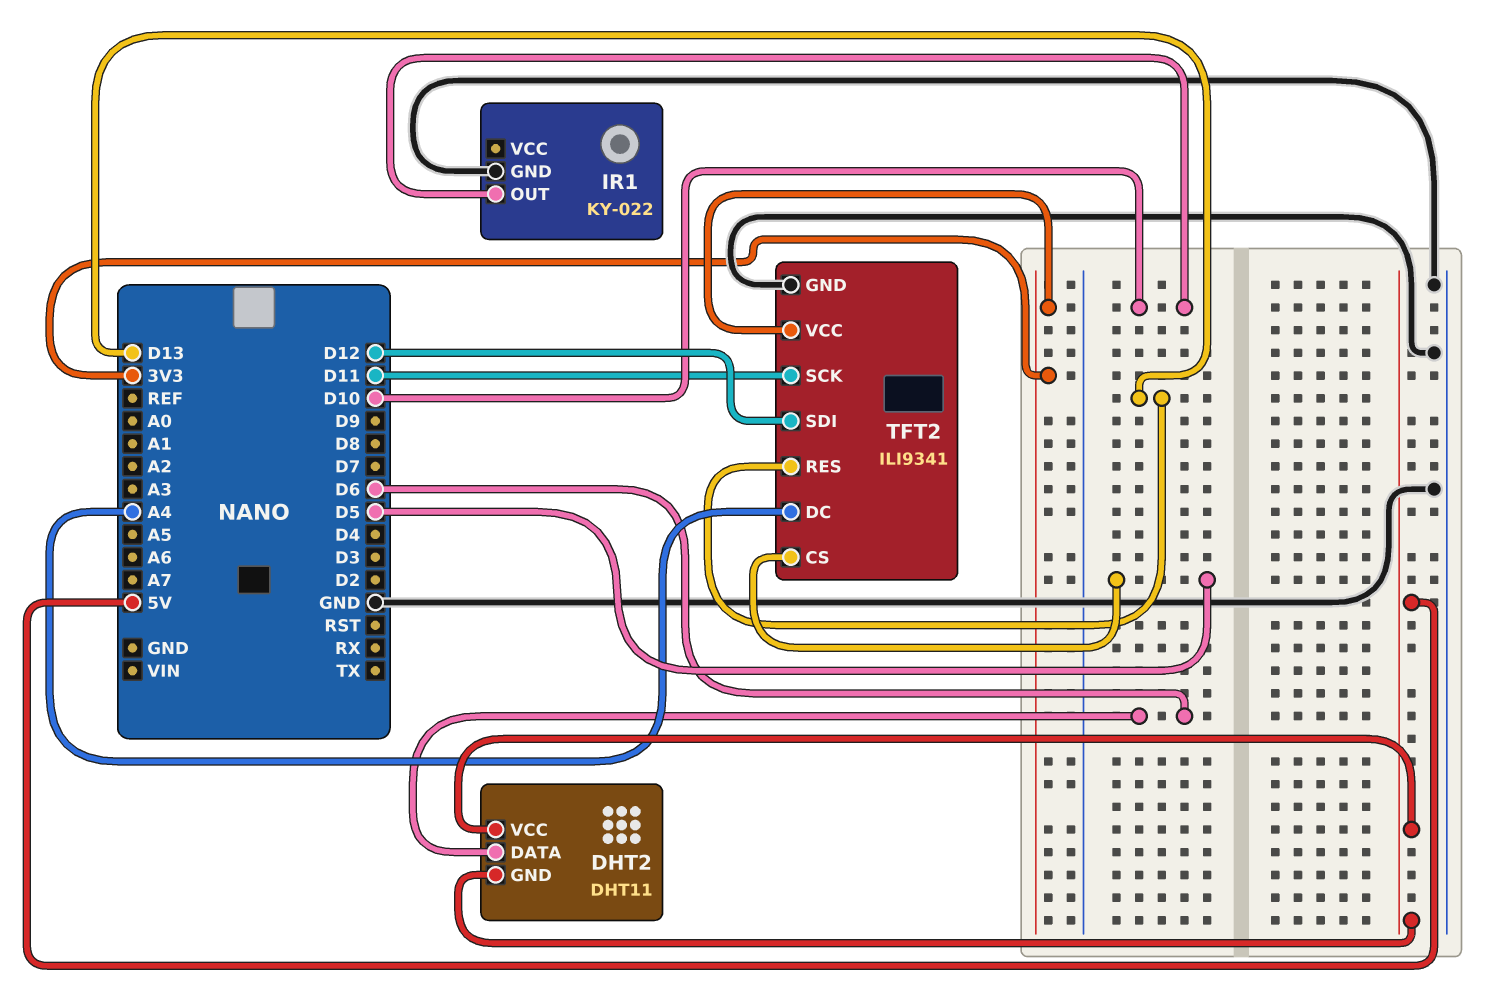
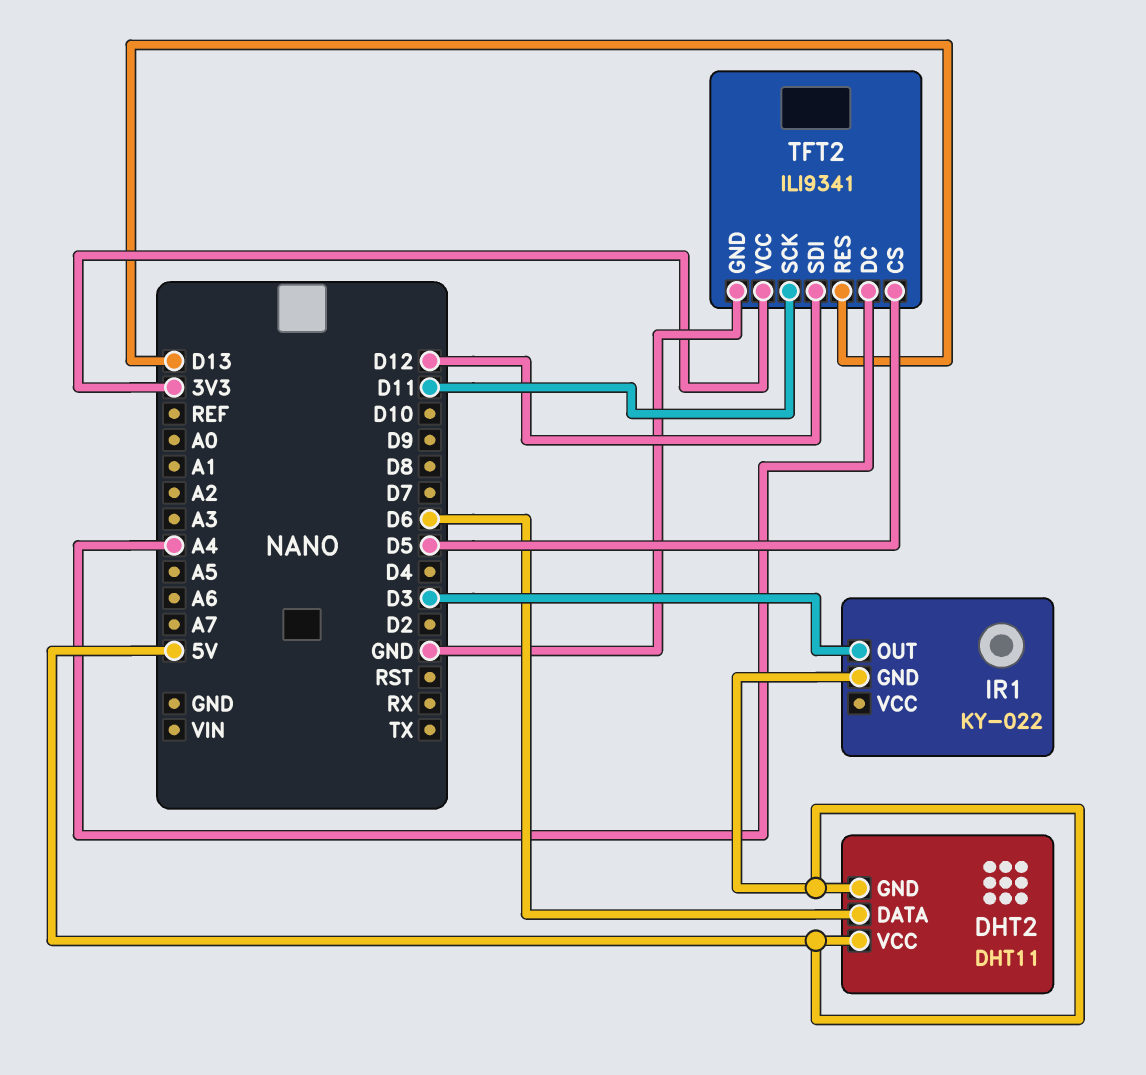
IR1 pin GND: GND -> 5V
IR1 pin OUT: D10 -> D3

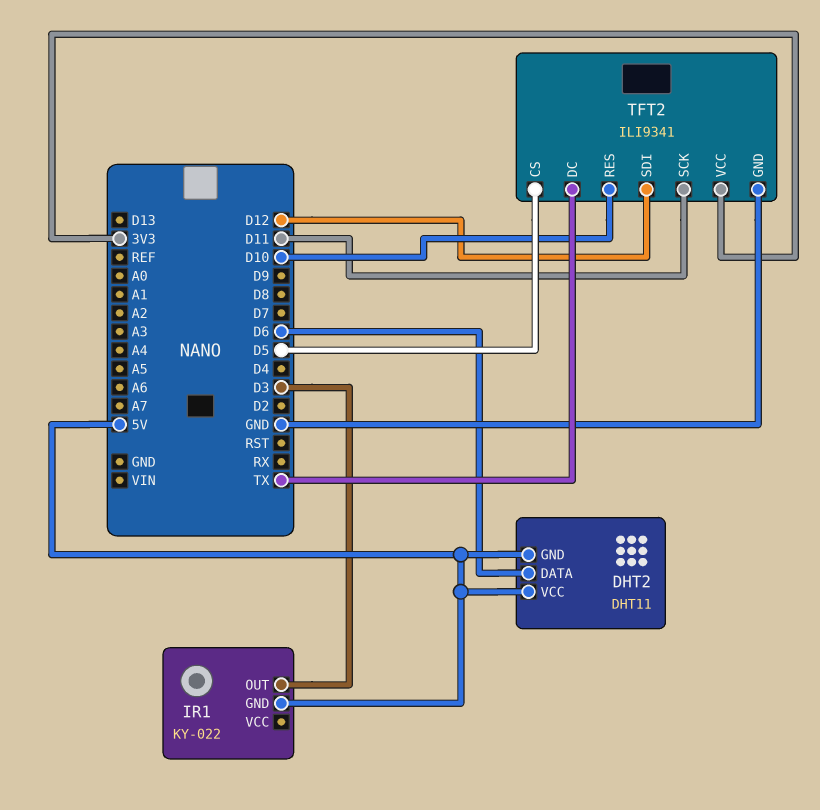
TFT2 pin DC: A4 -> TX
TFT2 pin RES: D13 -> D10

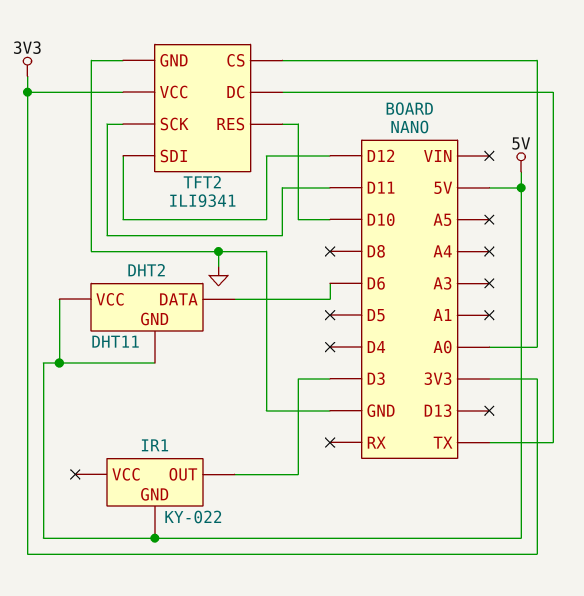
TFT2 pin CS: D5 -> A0

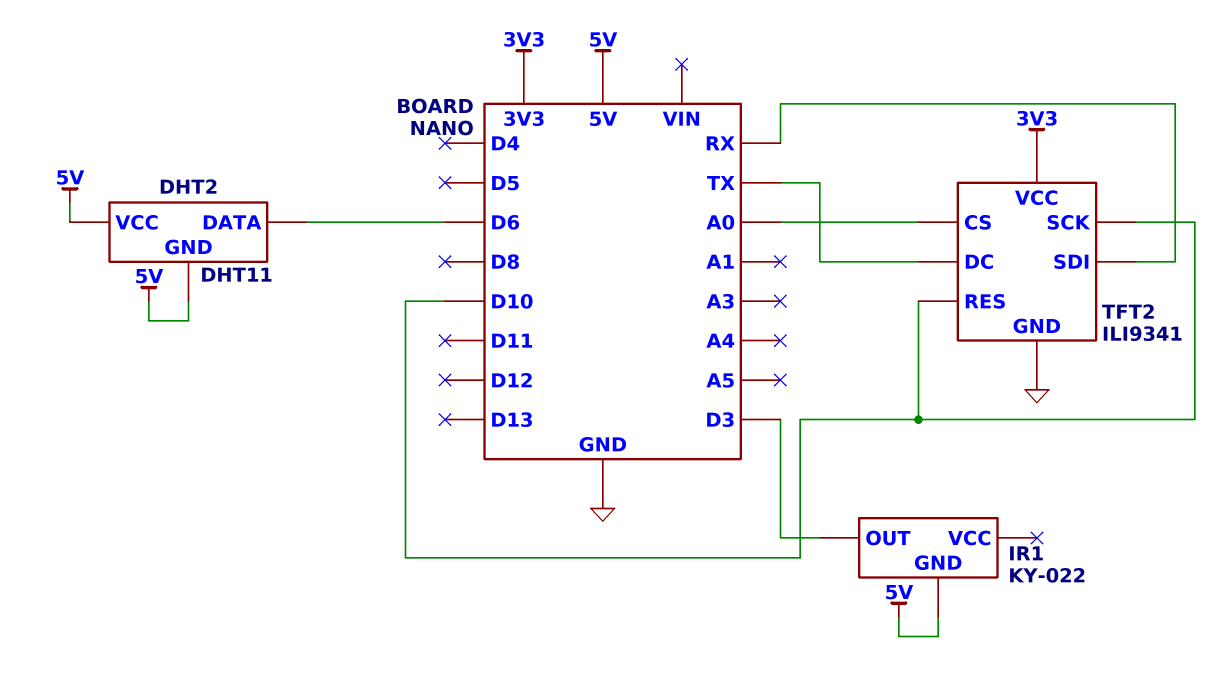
TFT2 pin SCK: D11 -> D10
TFT2 pin SDI: D12 -> RX

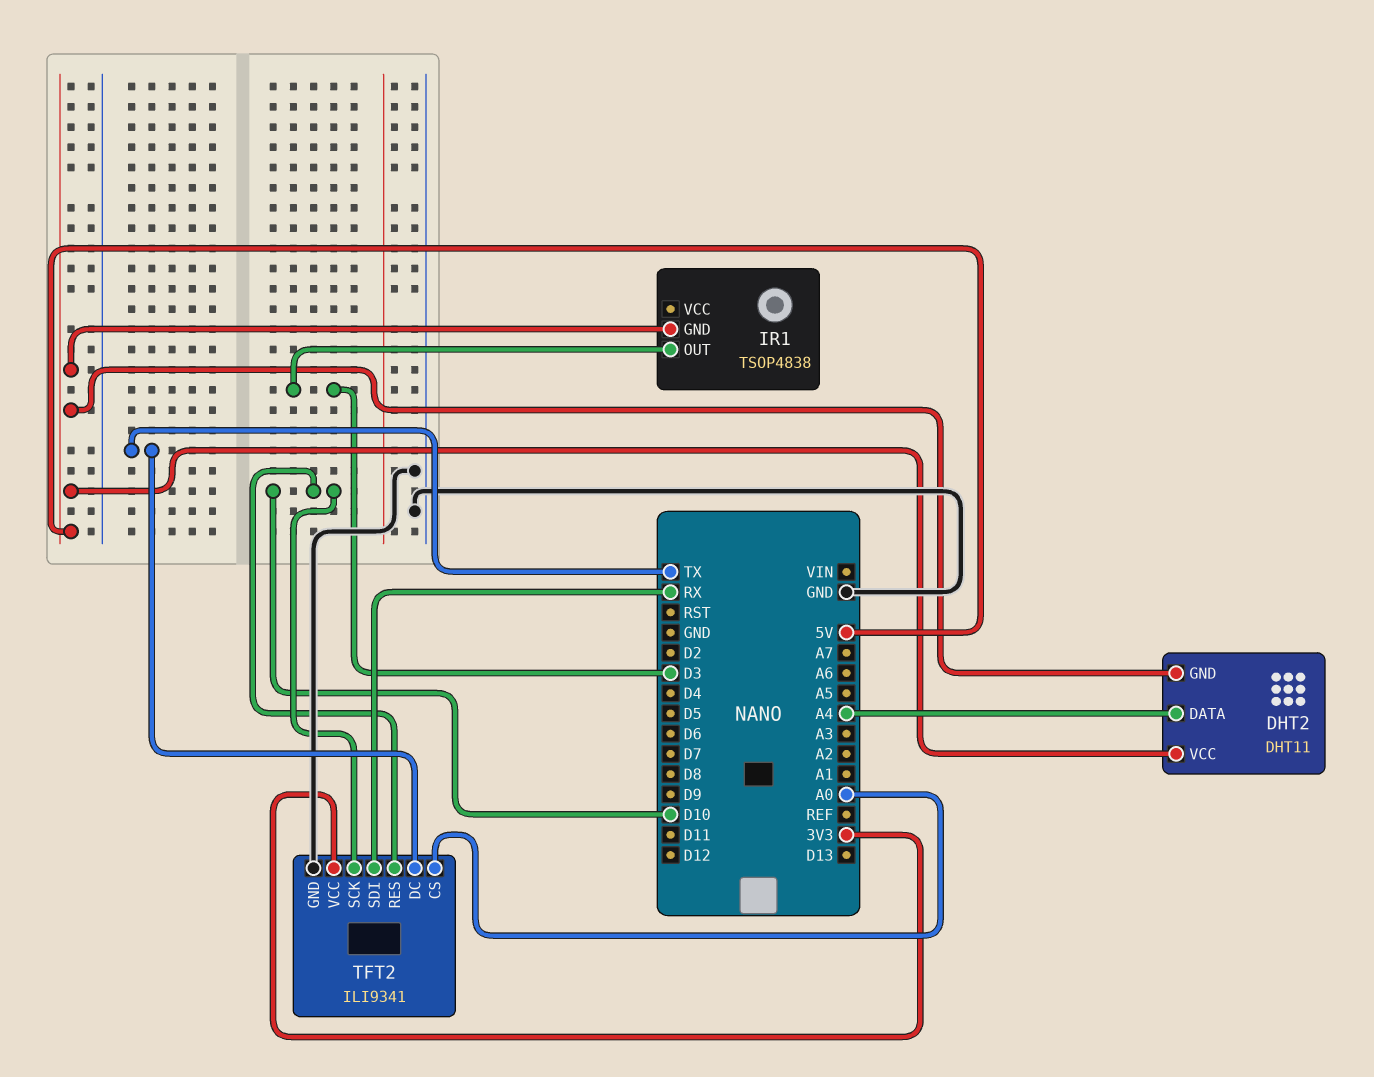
DHT2 pin DATA: D6 -> A4
IR1: KY-022 -> TSOP4838

